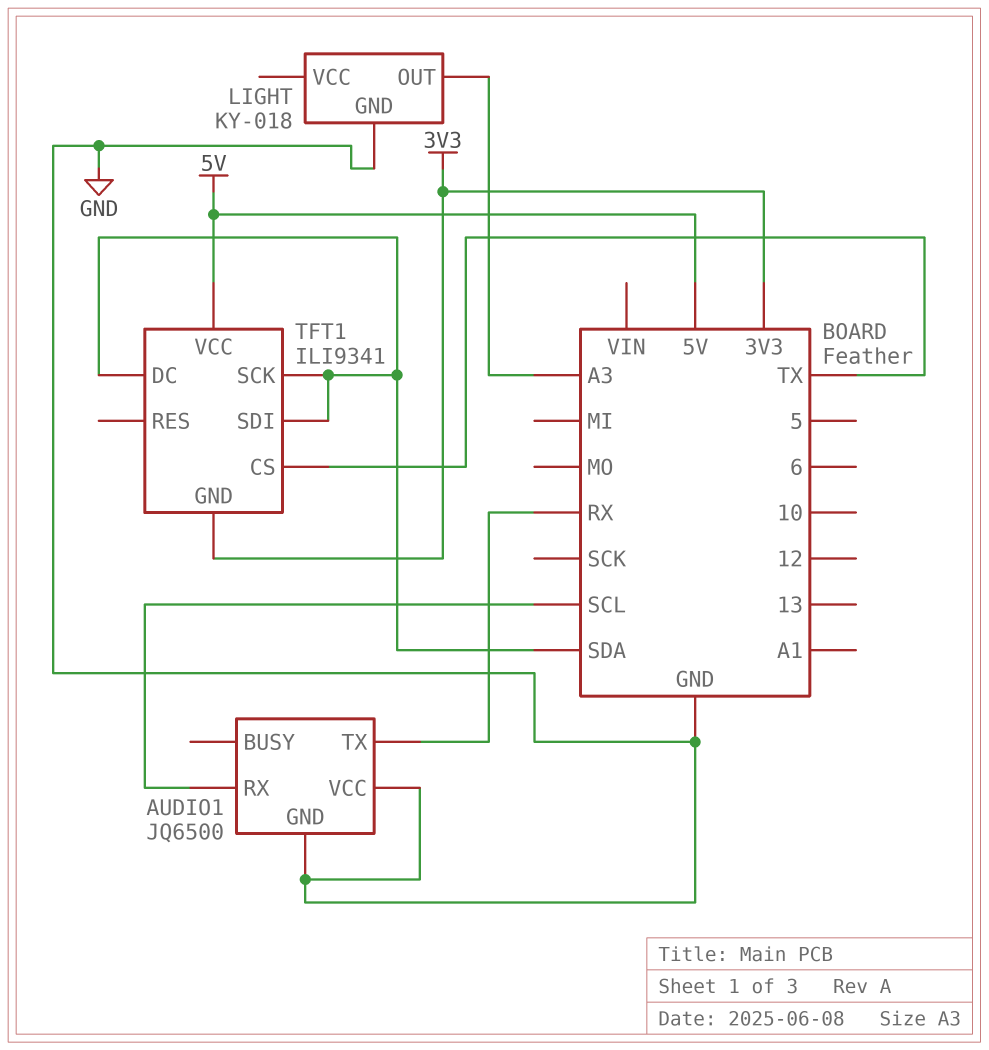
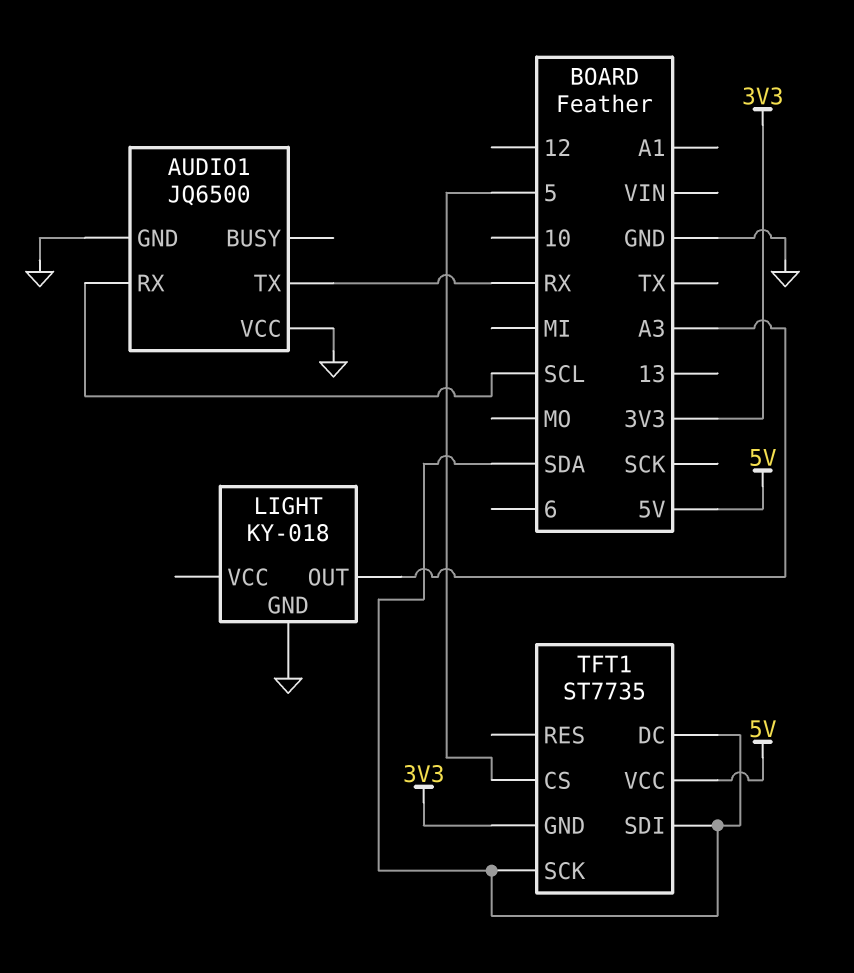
TFT1: ILI9341 -> ST7735
TFT1 pin CS: TX -> 5

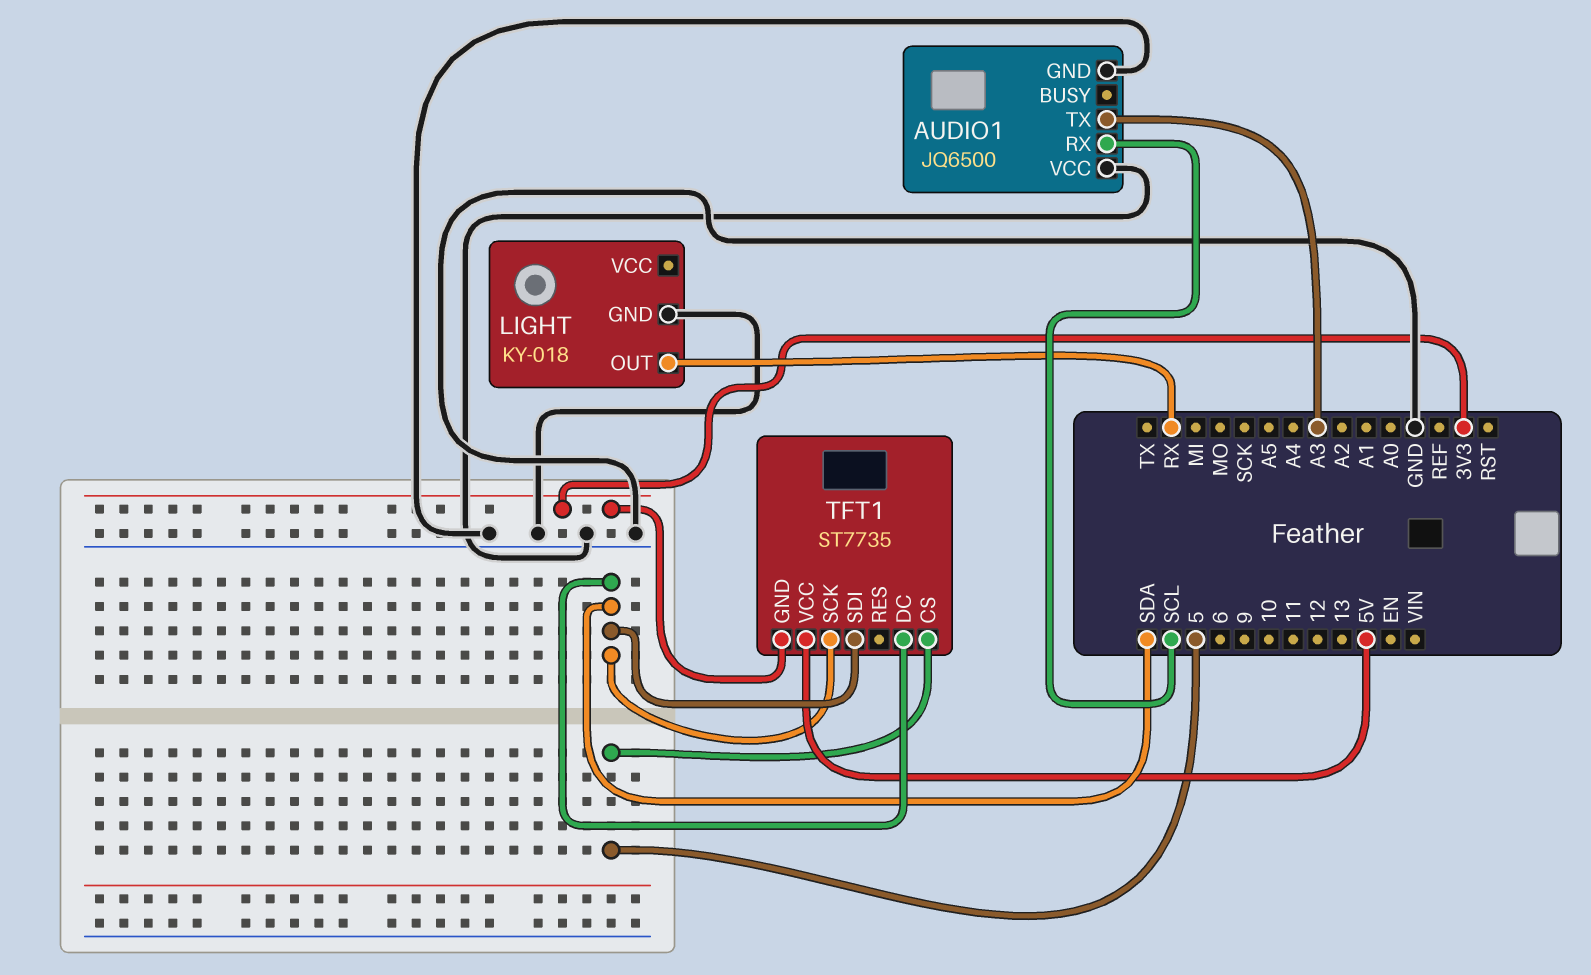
AUDIO1 pin TX: RX -> A3
LIGHT pin OUT: A3 -> RX

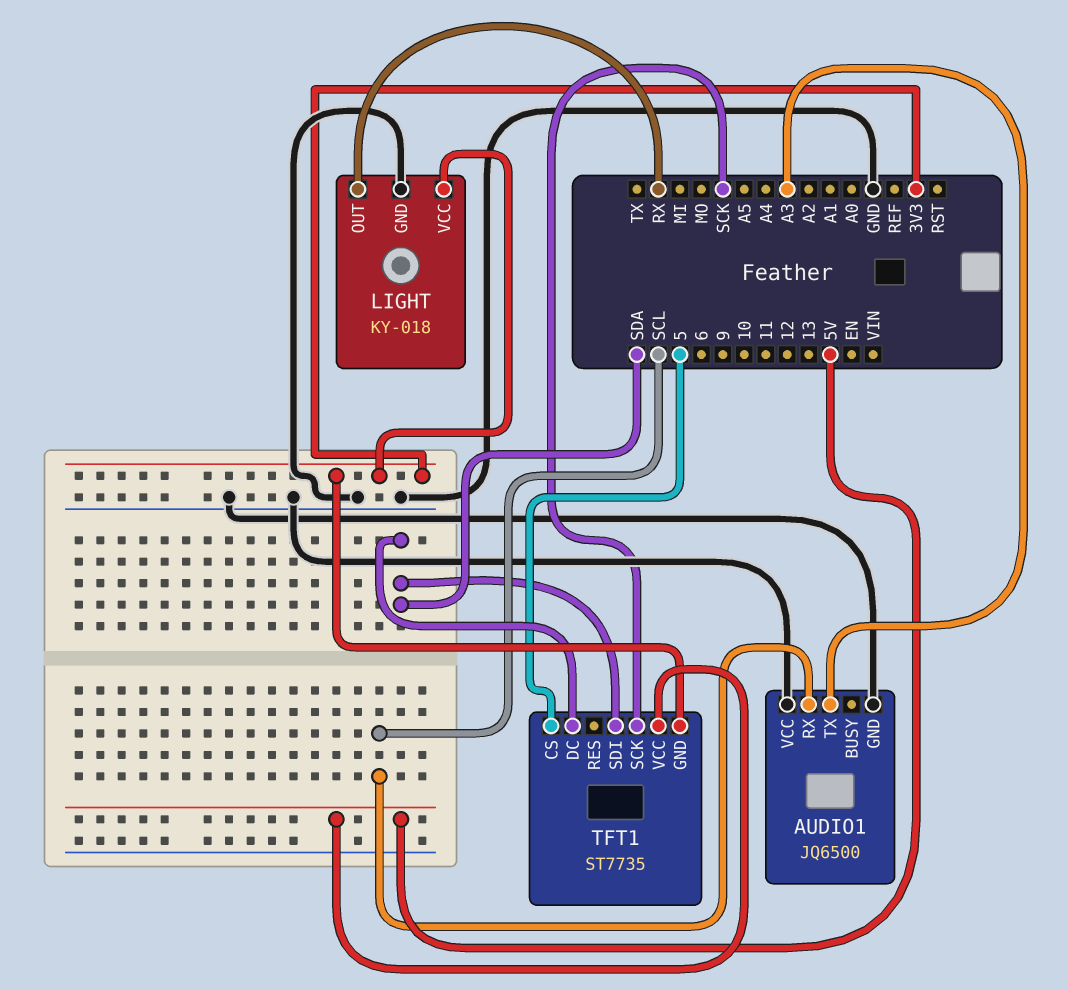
LIGHT pin VCC: none -> 3V3
TFT1 pin SCK: SDA -> SCK

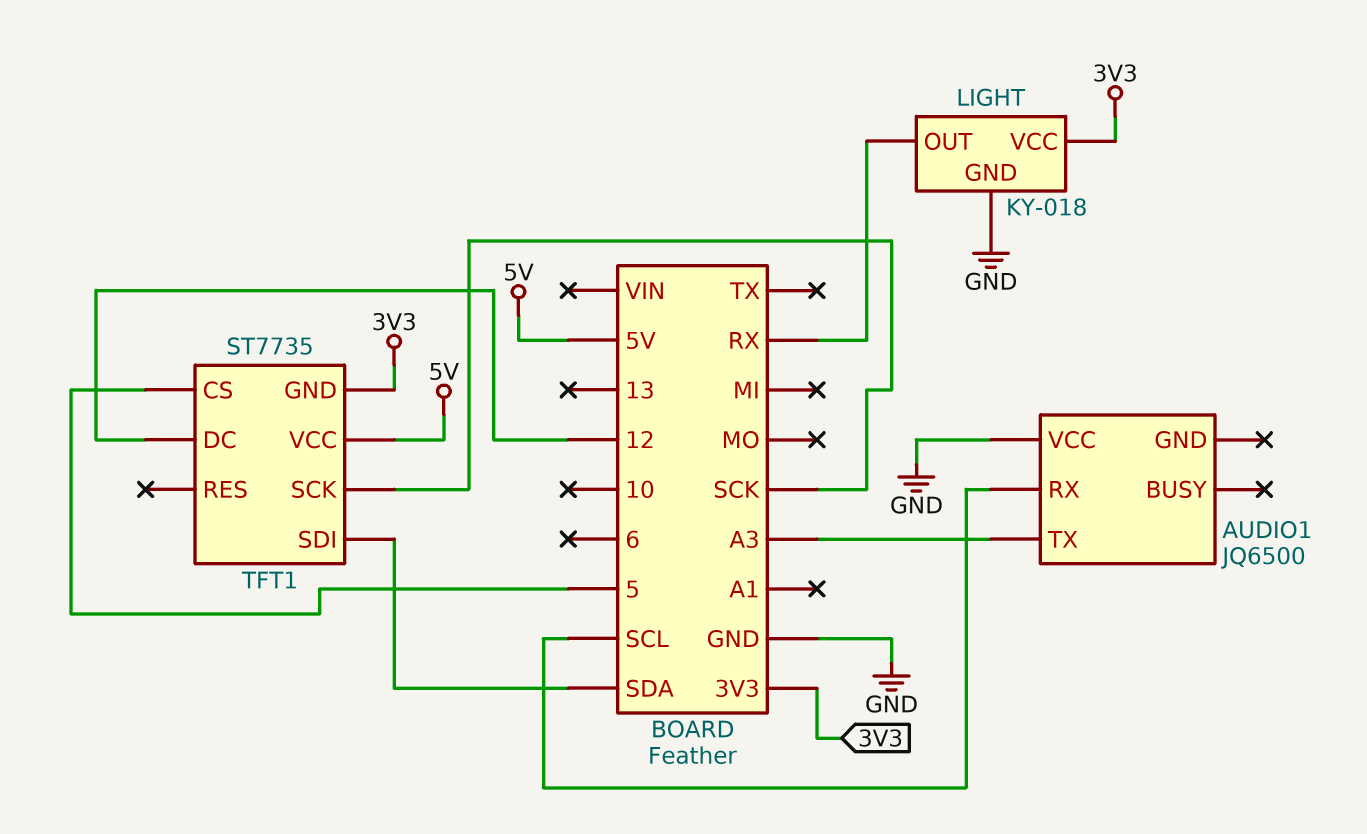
AUDIO1 pin GND: GND -> none
TFT1 pin DC: SDA -> 12

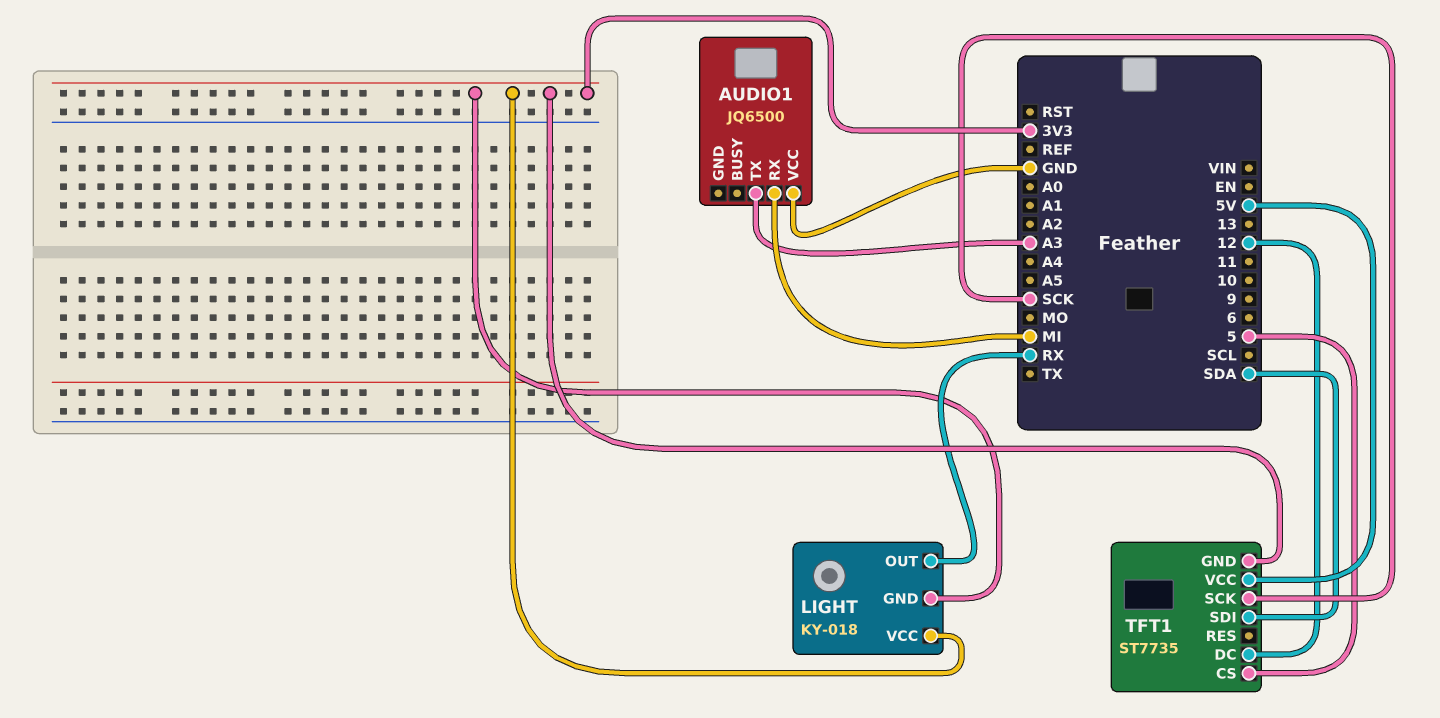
AUDIO1 pin RX: SCL -> MI
LIGHT pin GND: GND -> 3V3

